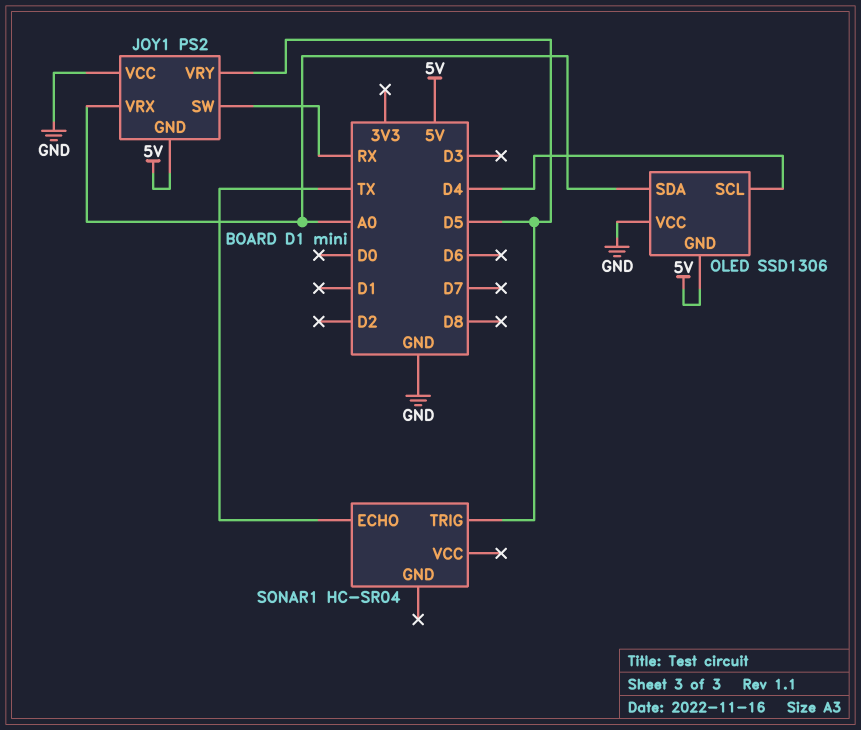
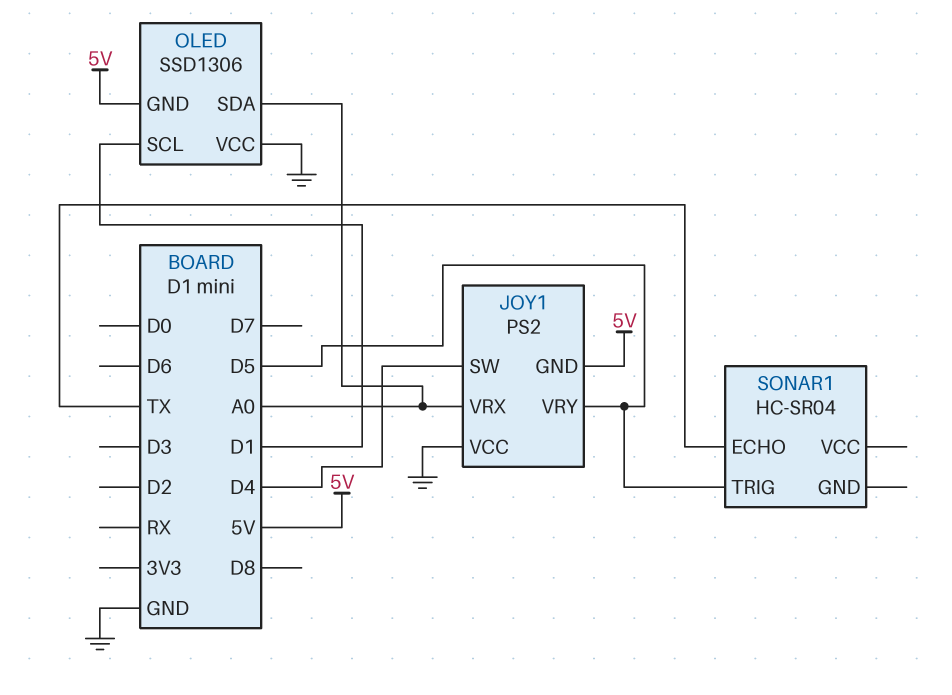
JOY1 pin SW: RX -> D4
OLED pin SCL: D4 -> D1

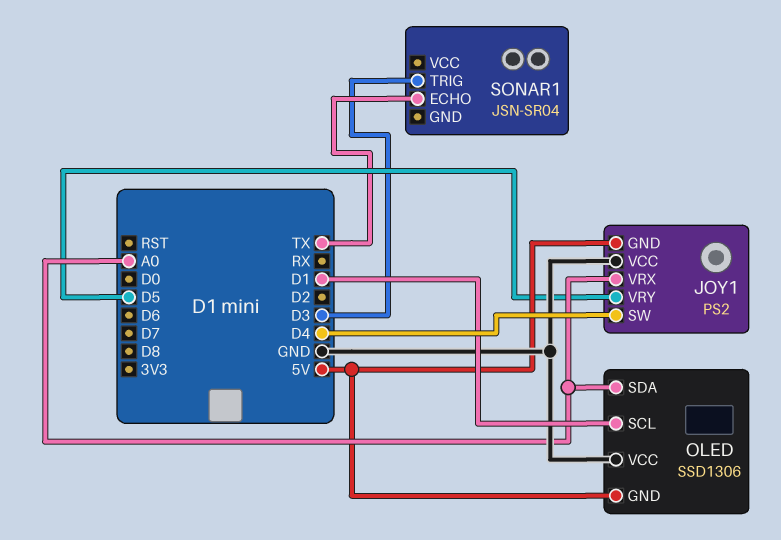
SONAR1: HC-SR04 -> JSN-SR04
SONAR1 pin TRIG: D5 -> D3

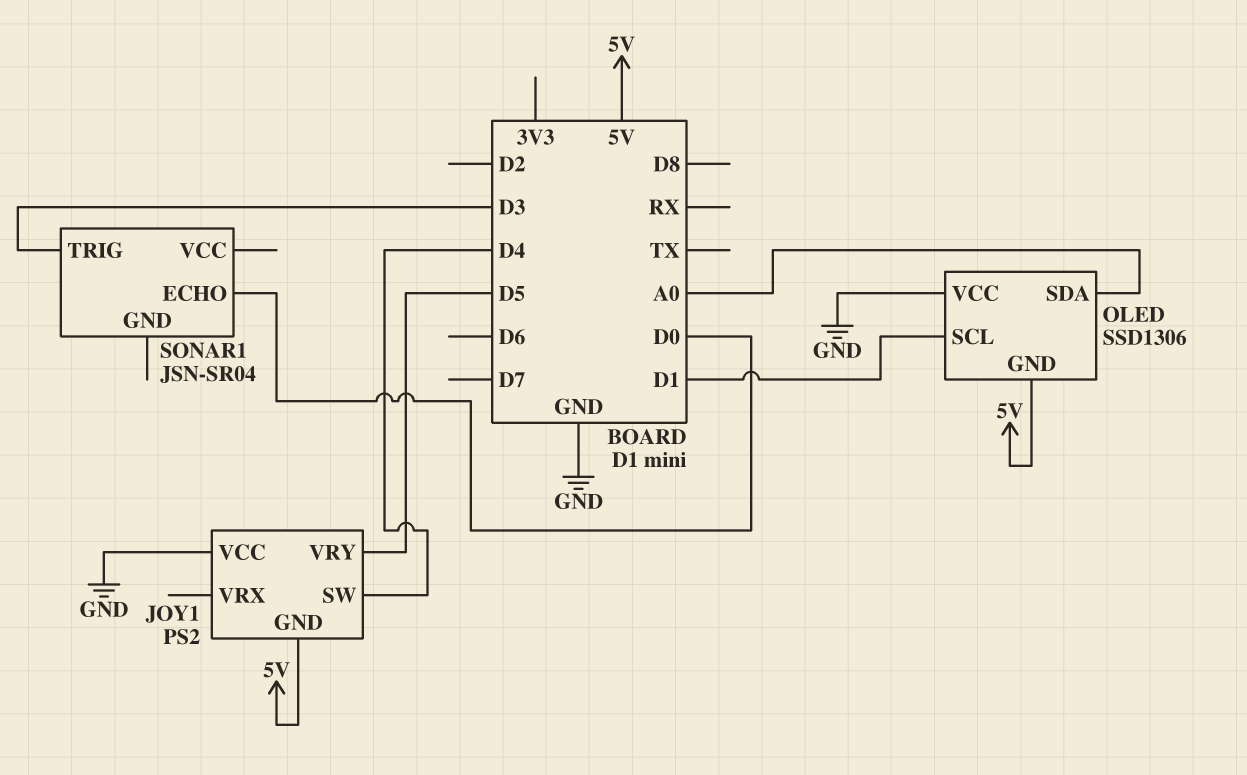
JOY1 pin VRX: A0 -> none
SONAR1 pin ECHO: TX -> D0

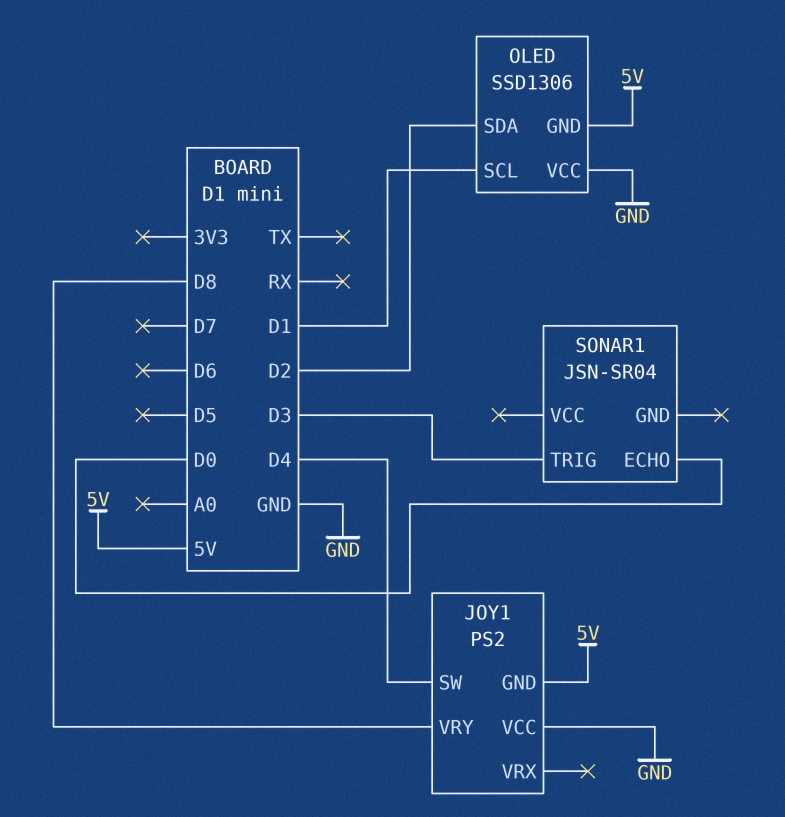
JOY1 pin VRY: D5 -> D8
OLED pin SDA: A0 -> D2

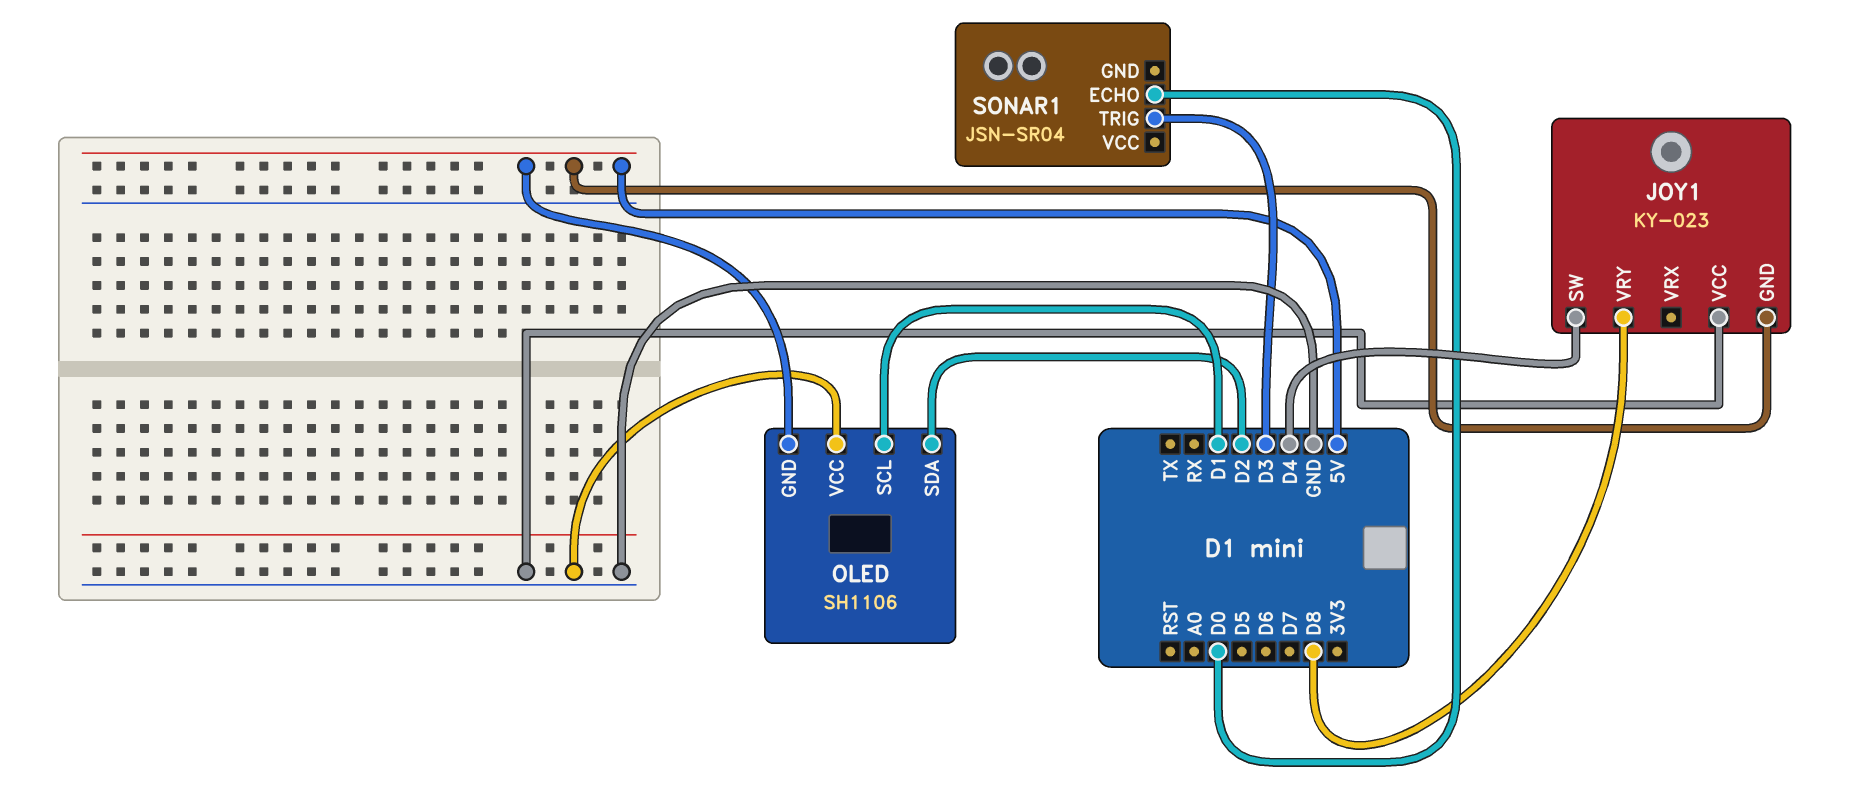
JOY1: PS2 -> KY-023
OLED: SSD1306 -> SH1106

